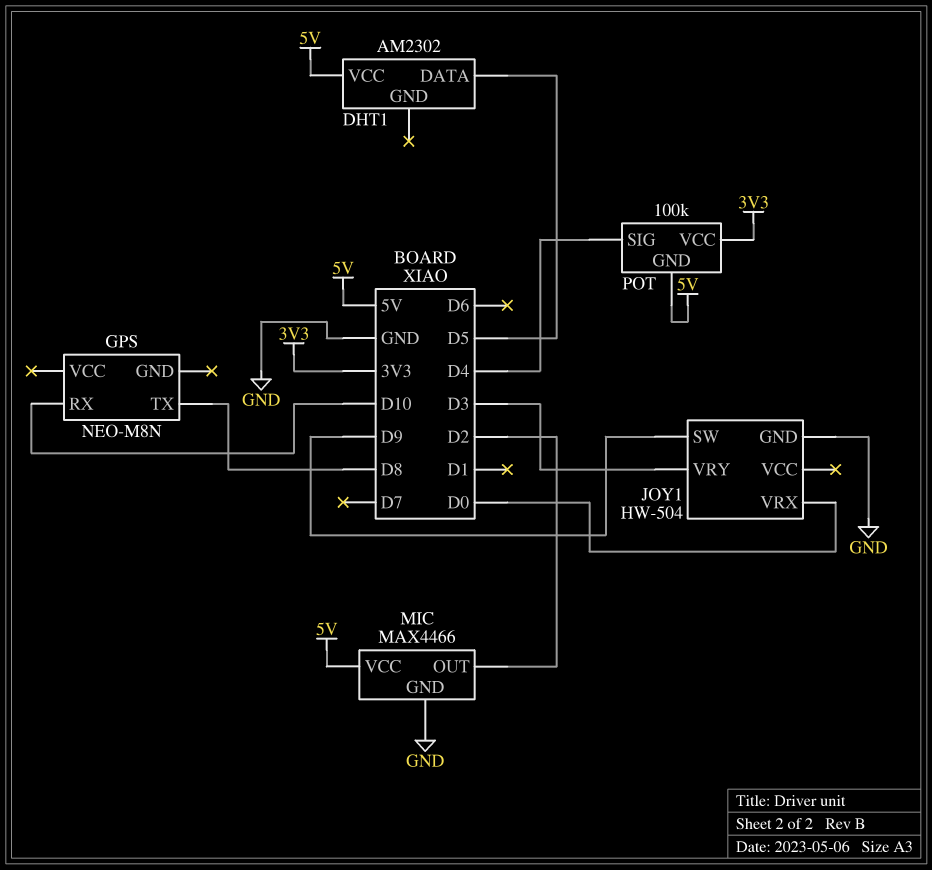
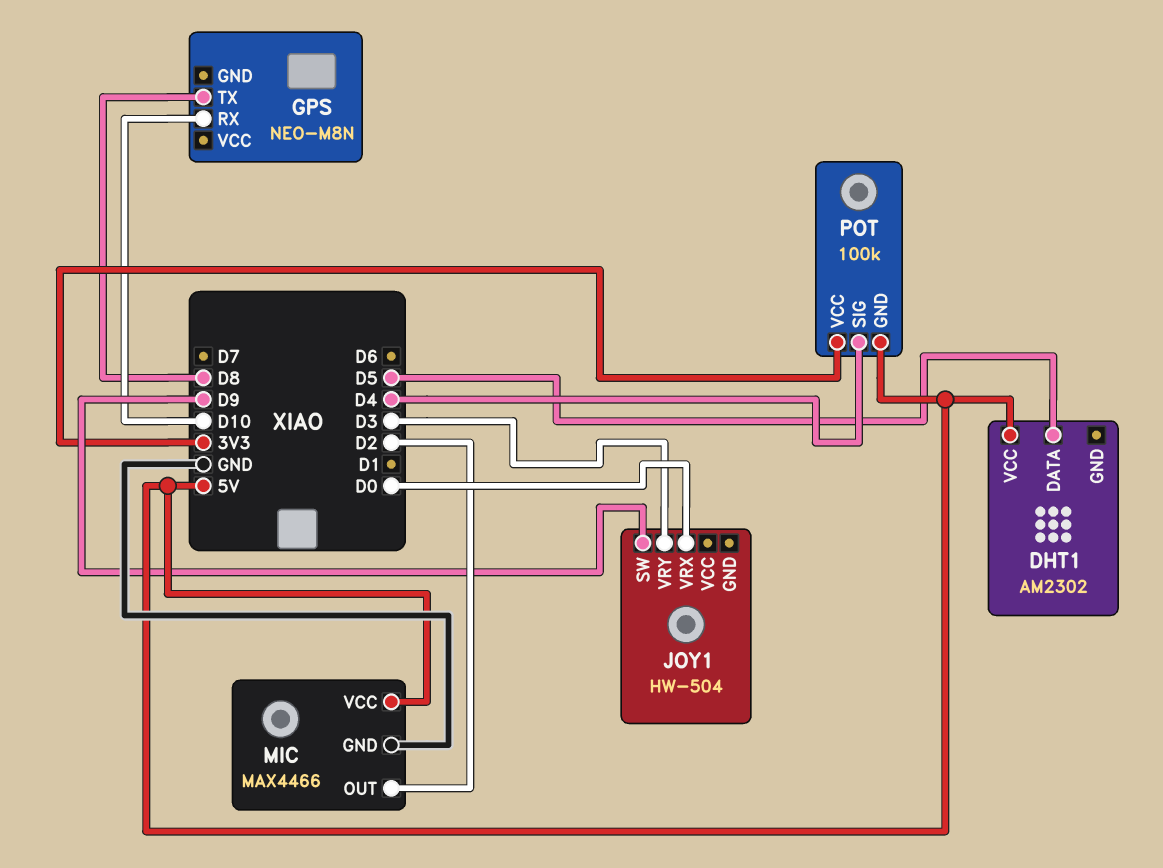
JOY1 pin GND: GND -> none

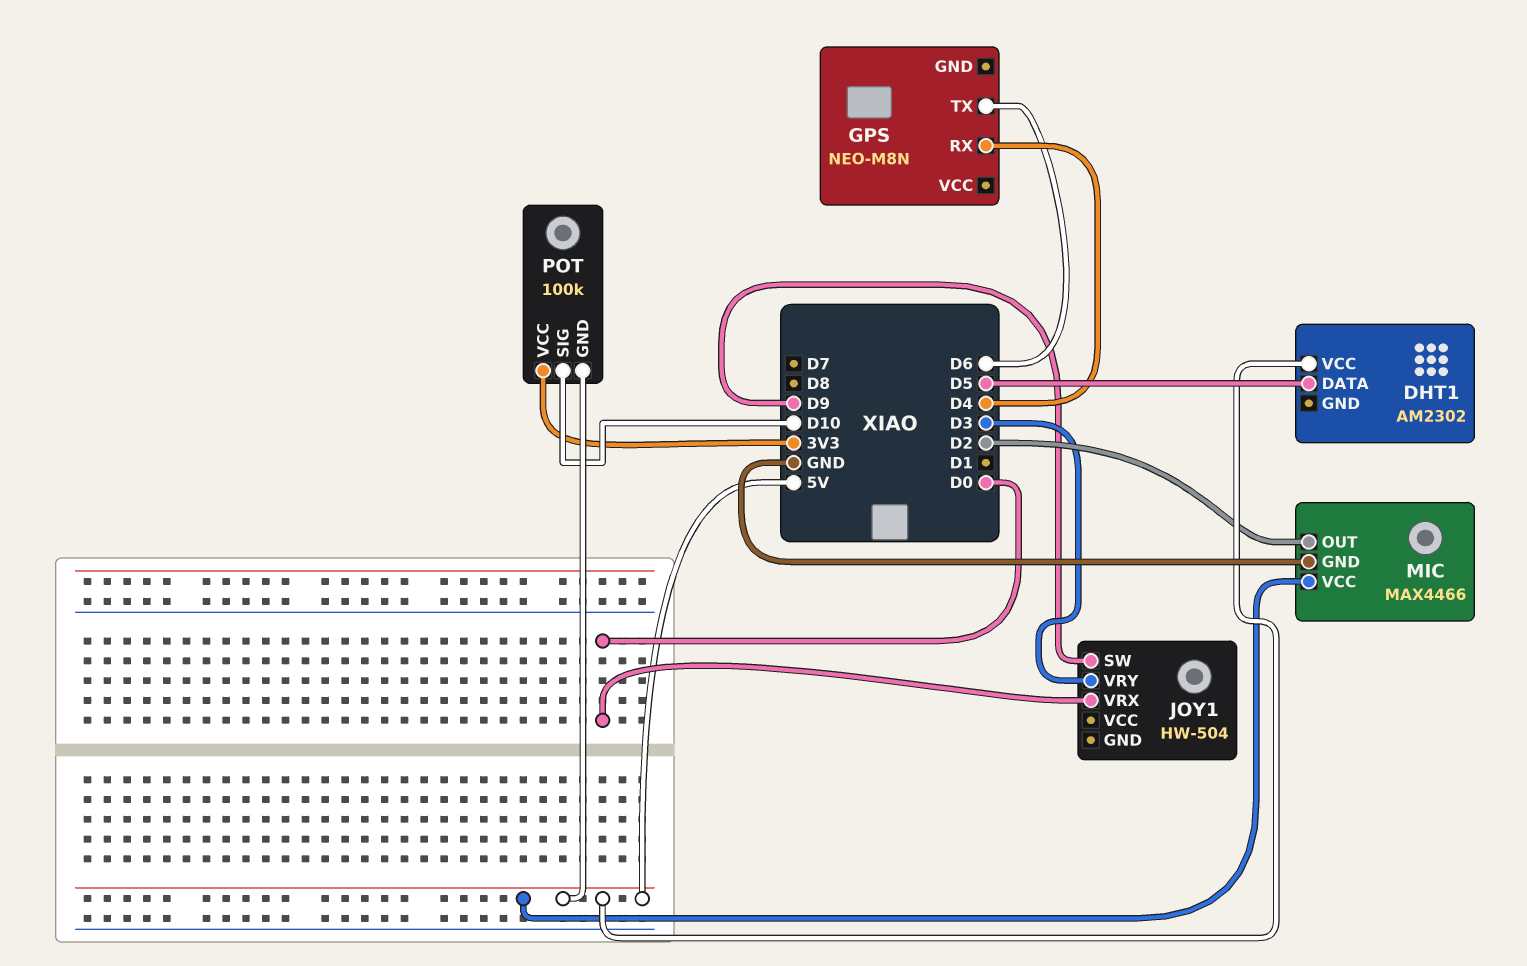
GPS pin RX: D10 -> D4
GPS pin TX: D8 -> D6
POT pin SIG: D4 -> D10

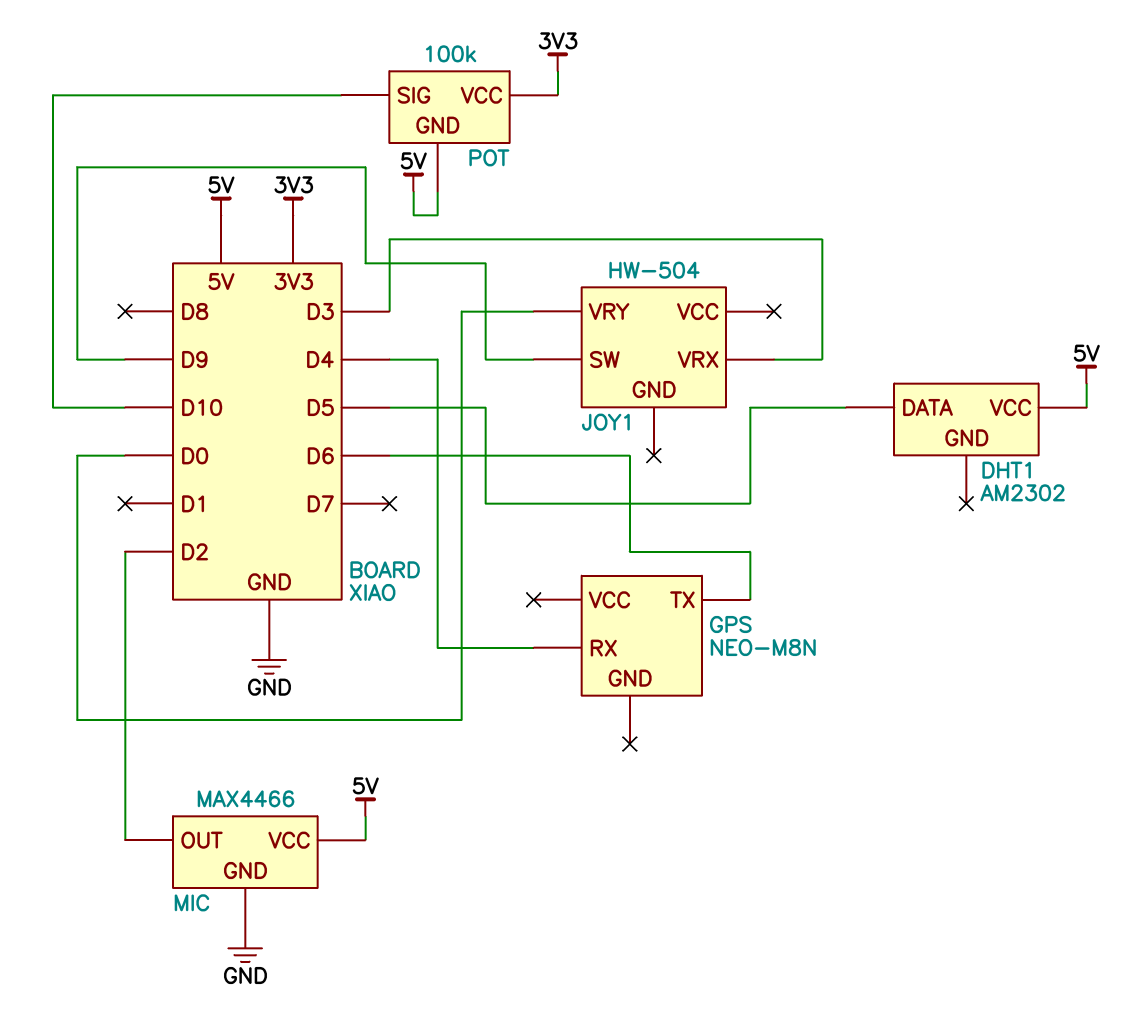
JOY1 pin VRX: D0 -> D3
JOY1 pin VRY: D3 -> D0

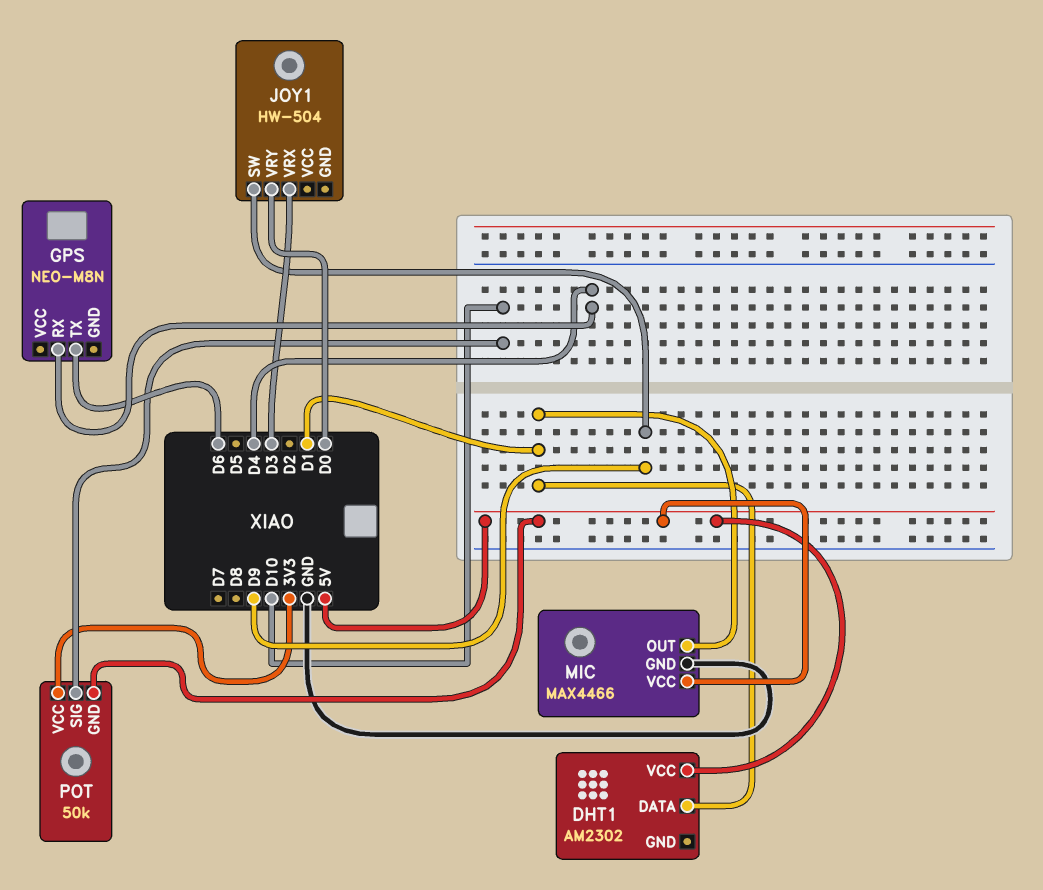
DHT1 pin DATA: D5 -> D1
MIC pin OUT: D2 -> D1
POT: 100k -> 50k

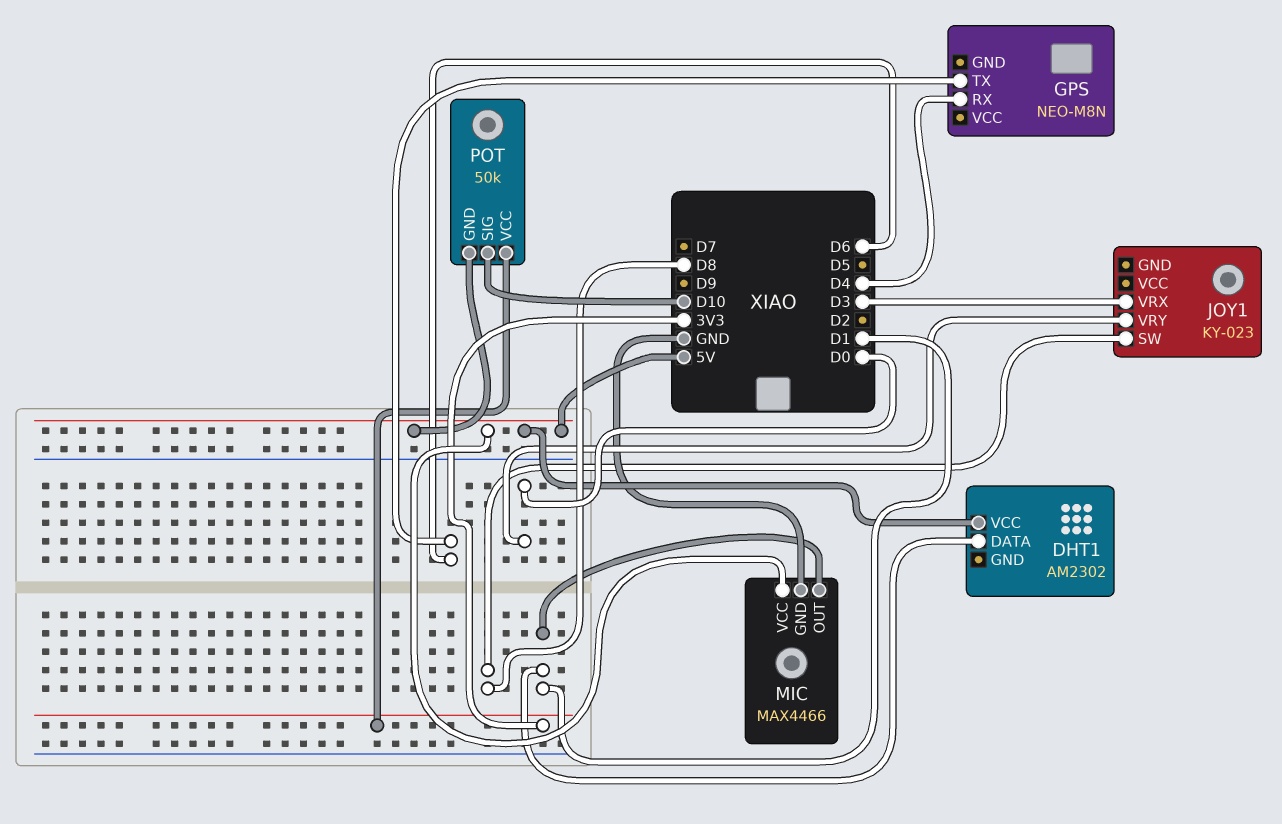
JOY1: HW-504 -> KY-023
JOY1 pin SW: D9 -> D8

